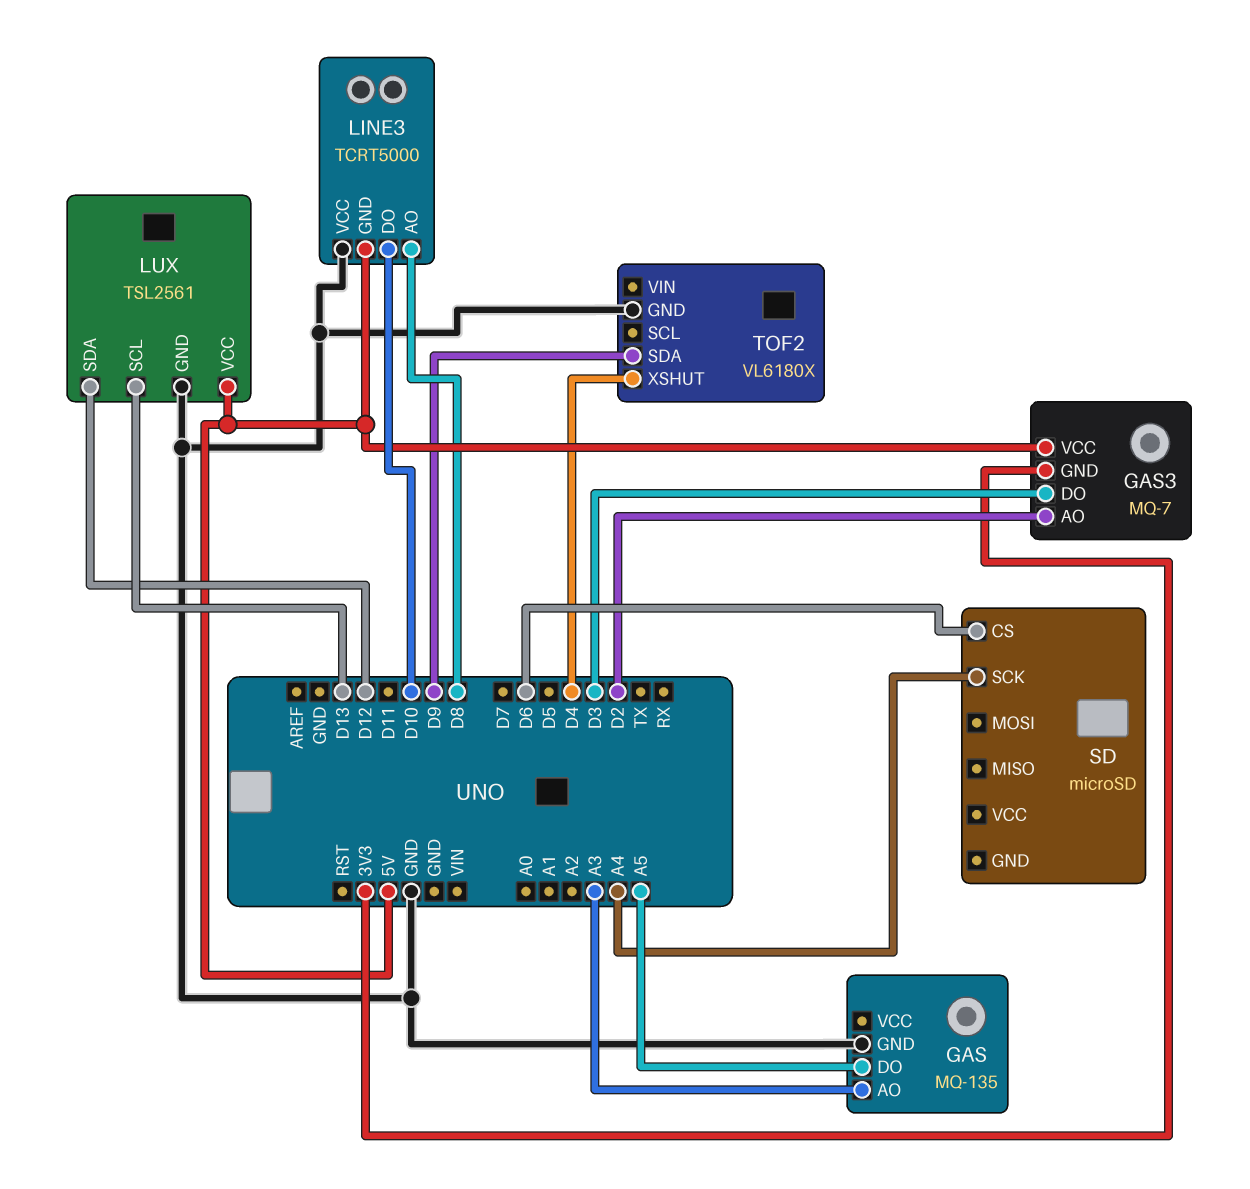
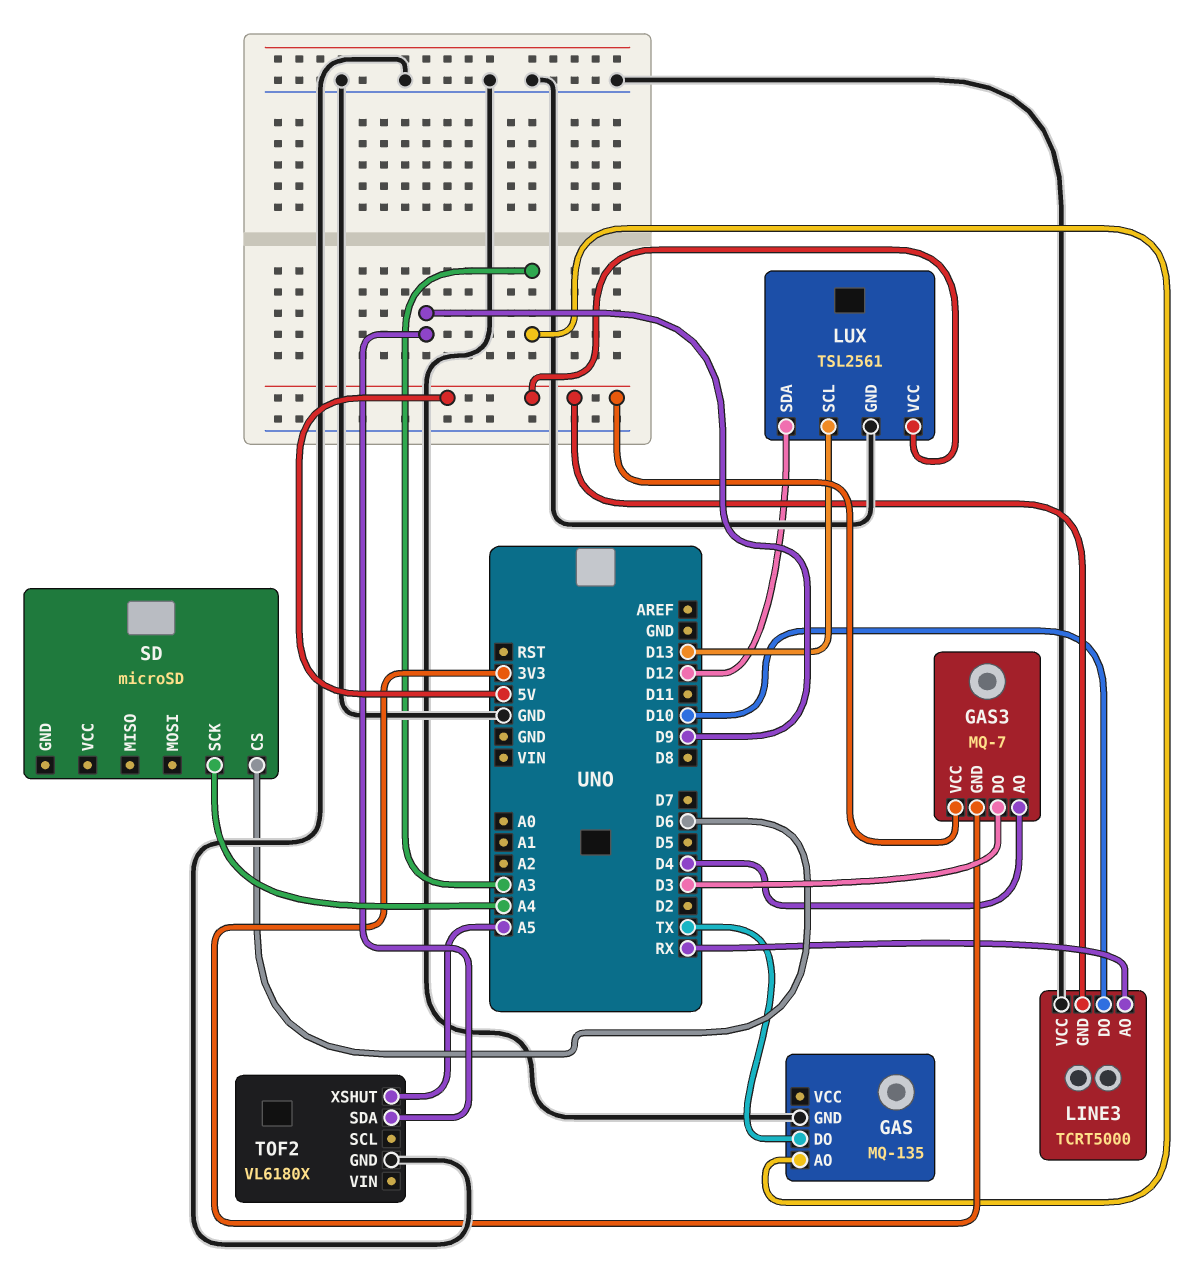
GAS pin DO: A5 -> TX
GAS3 pin AO: D2 -> D4
LINE3 pin AO: D8 -> RX
TOF2 pin XSHUT: D4 -> A5

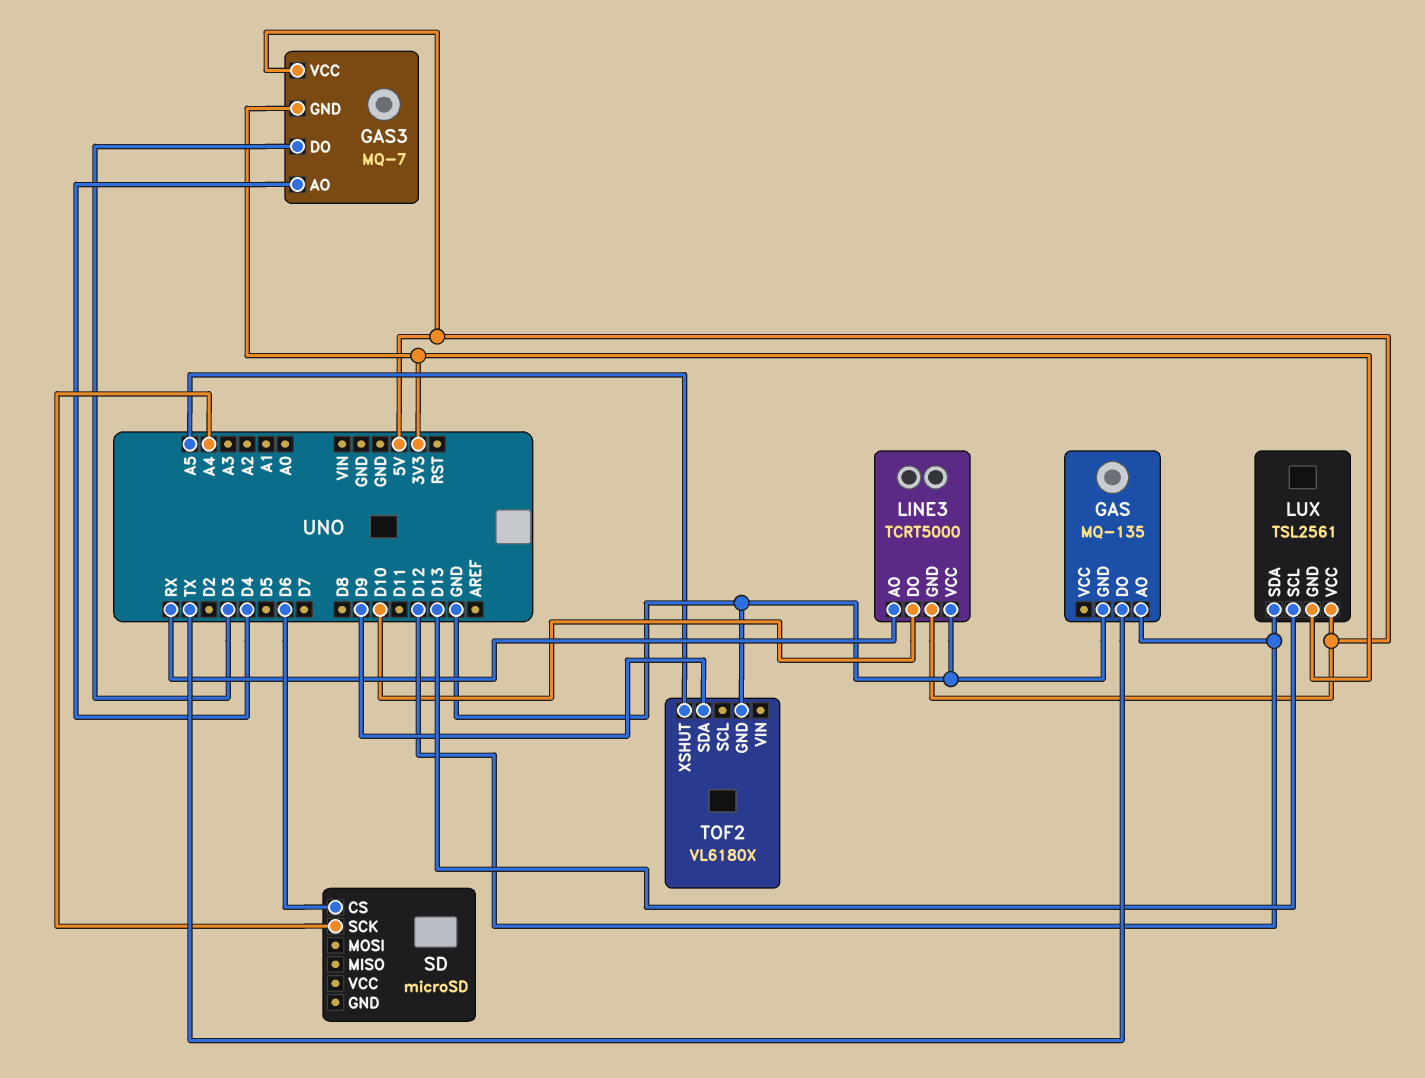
GAS pin AO: A3 -> D12
LUX pin GND: GND -> 3V3

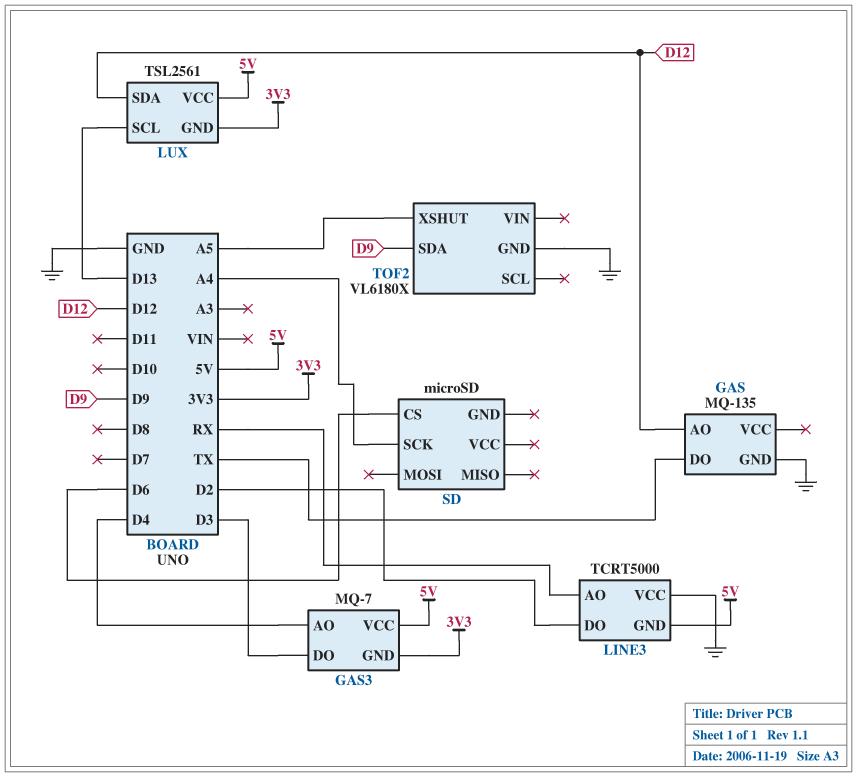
LINE3 pin DO: D10 -> D2

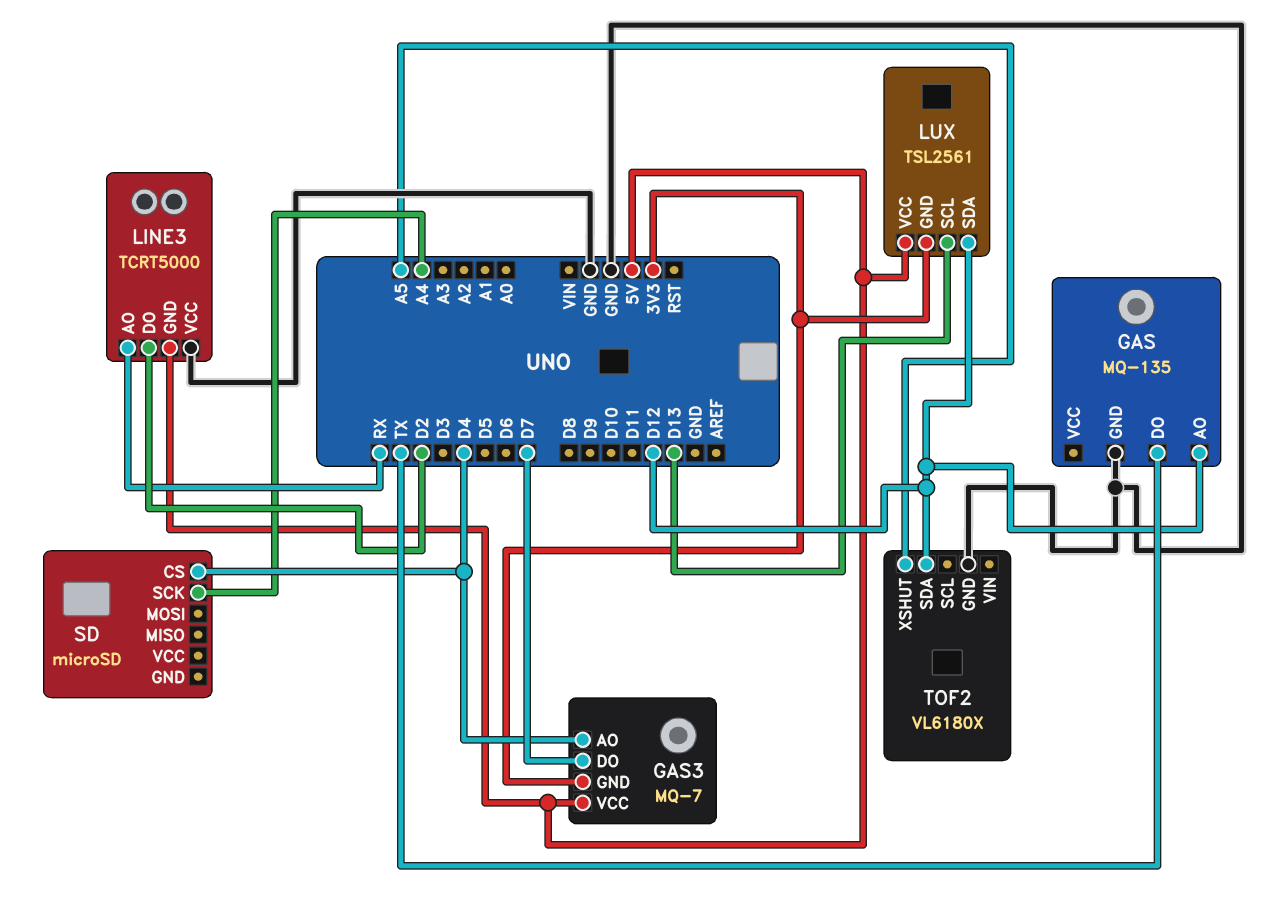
GAS3 pin DO: D3 -> D7
SD pin CS: D6 -> D4
TOF2 pin SDA: D9 -> D12

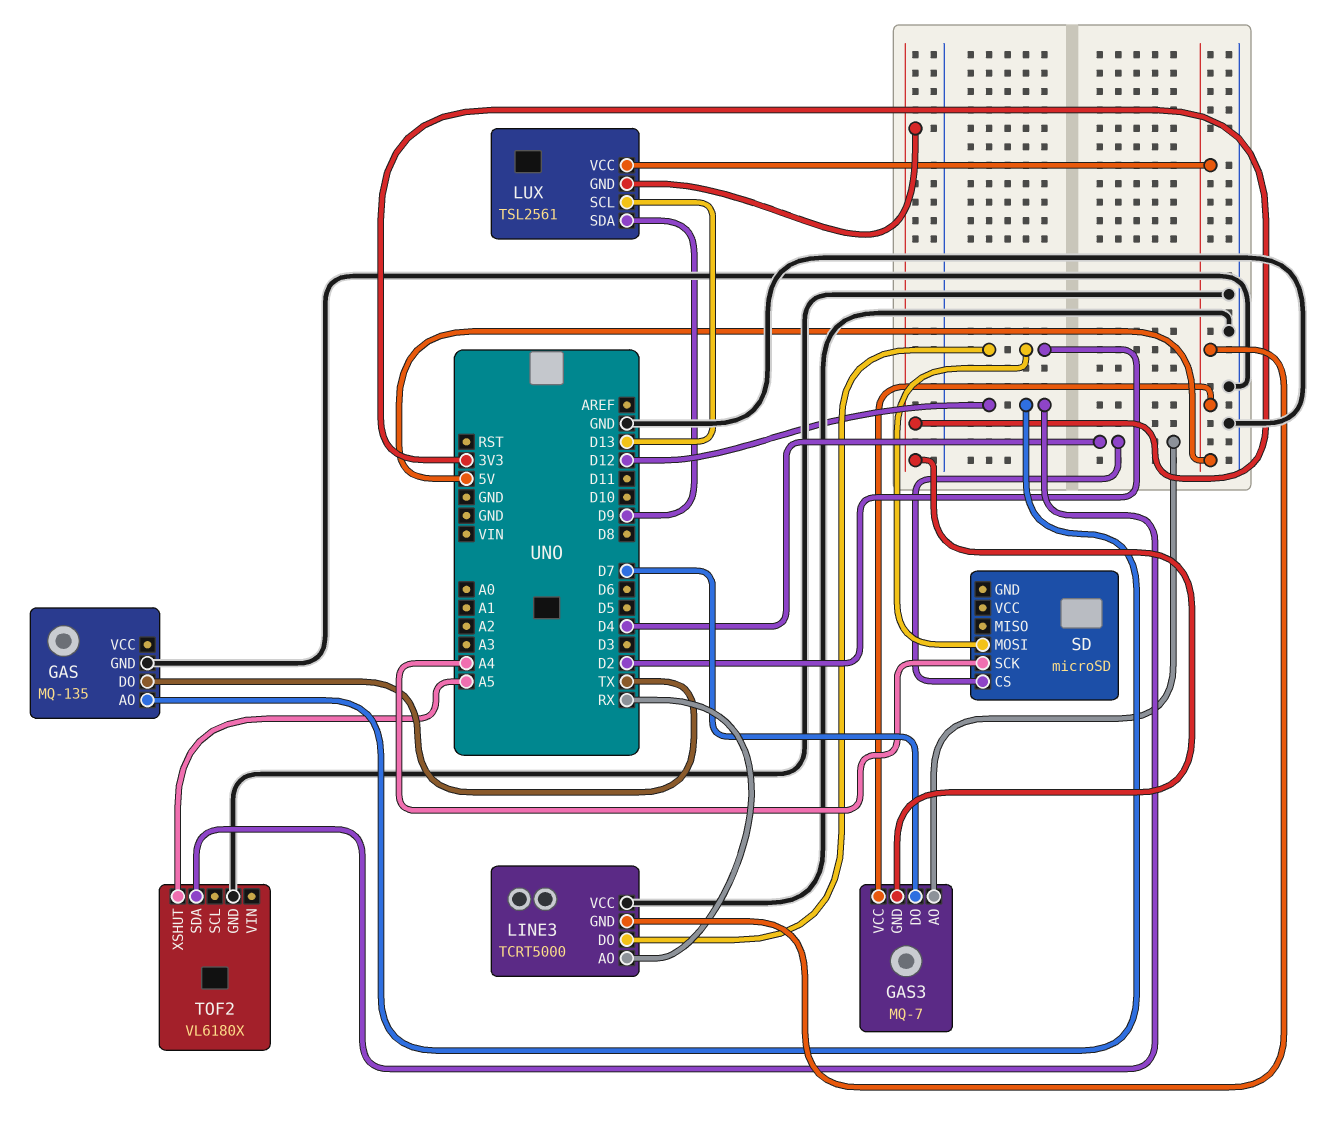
LUX pin SDA: D12 -> D9
SD pin MOSI: none -> D2

